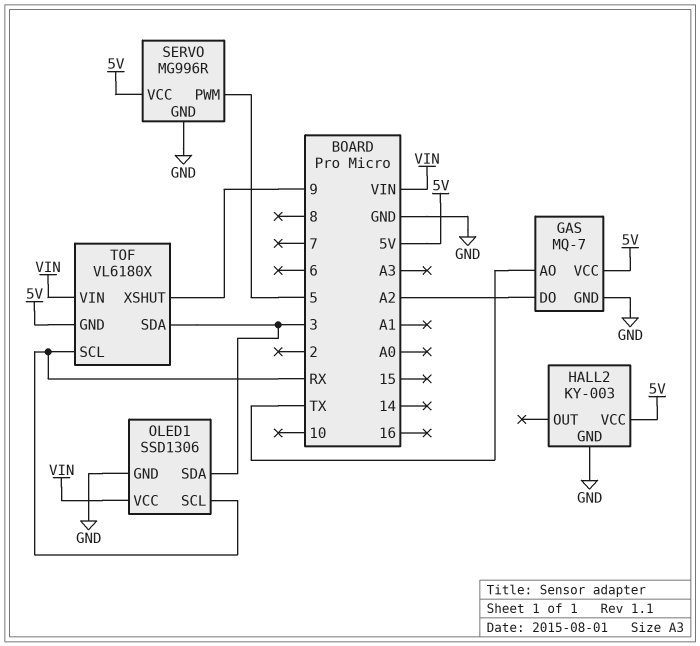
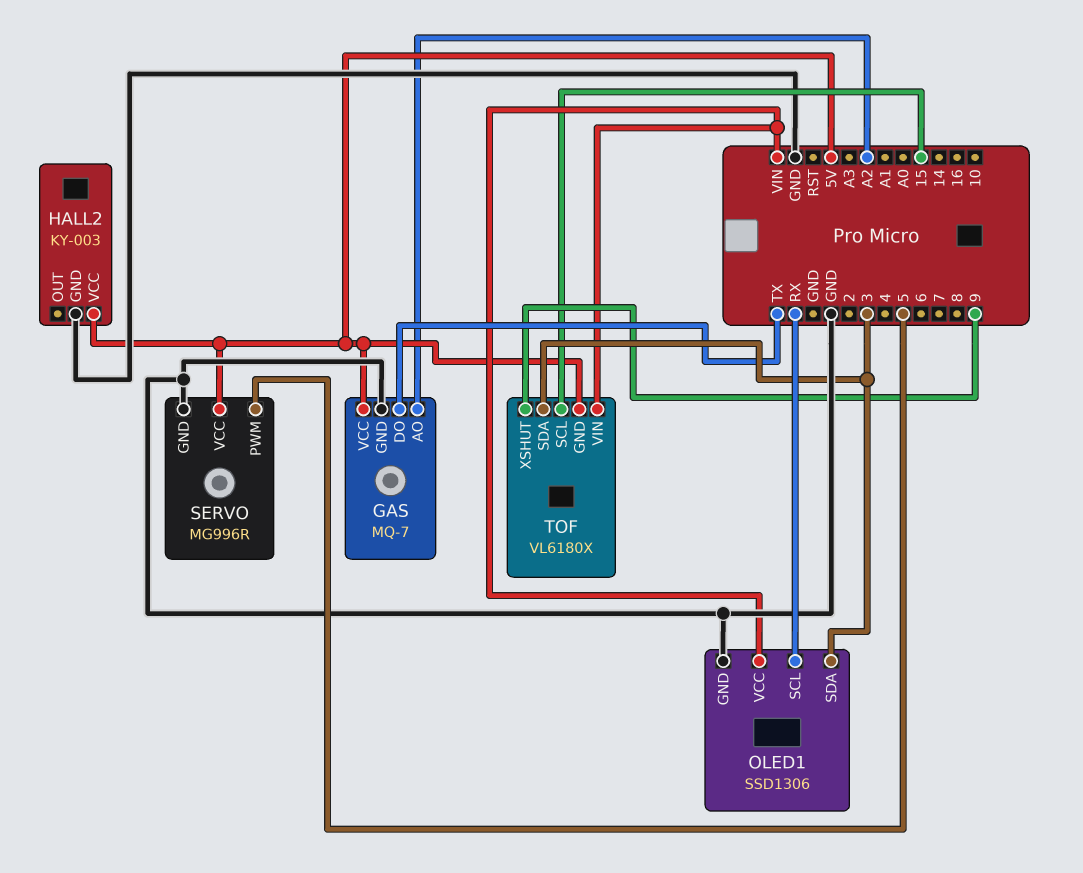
GAS pin AO: TX -> A2
GAS pin DO: A2 -> TX
TOF pin SCL: RX -> 15

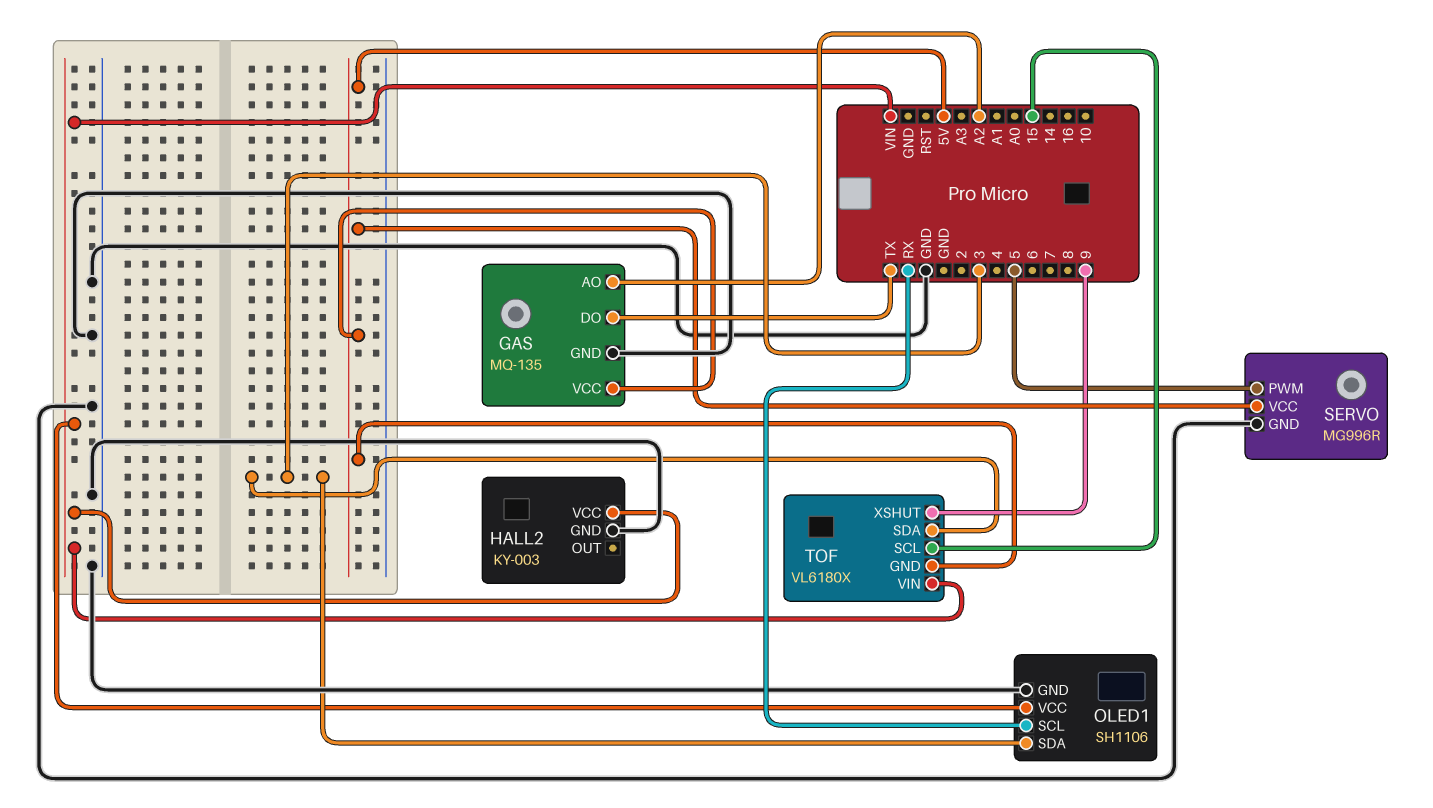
GAS: MQ-7 -> MQ-135
HALL2 pin VCC: 5V -> VIN
OLED1: SSD1306 -> SH1106

